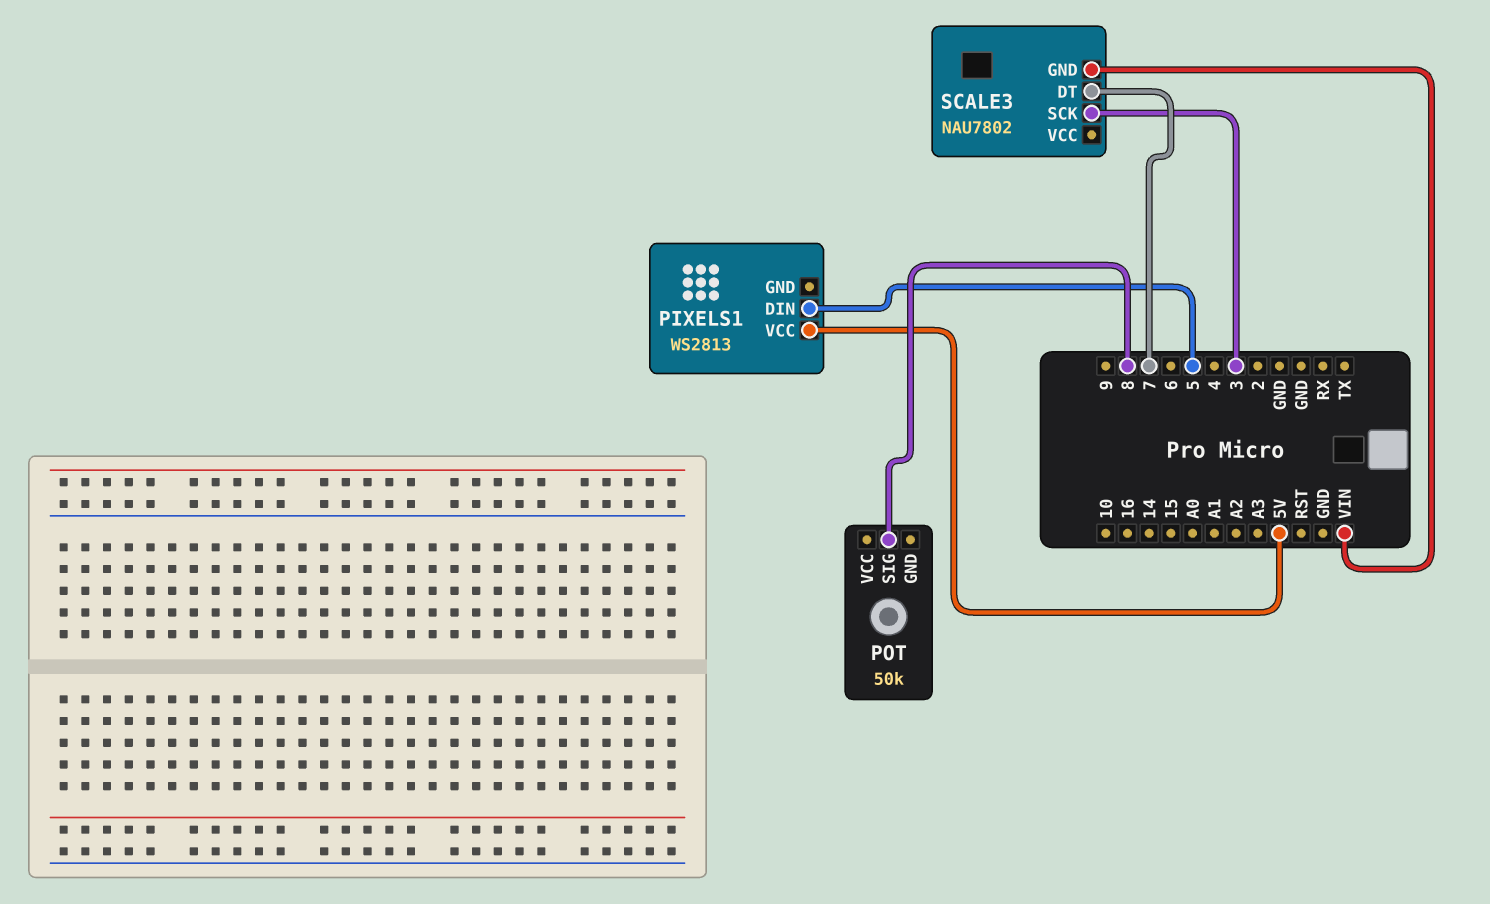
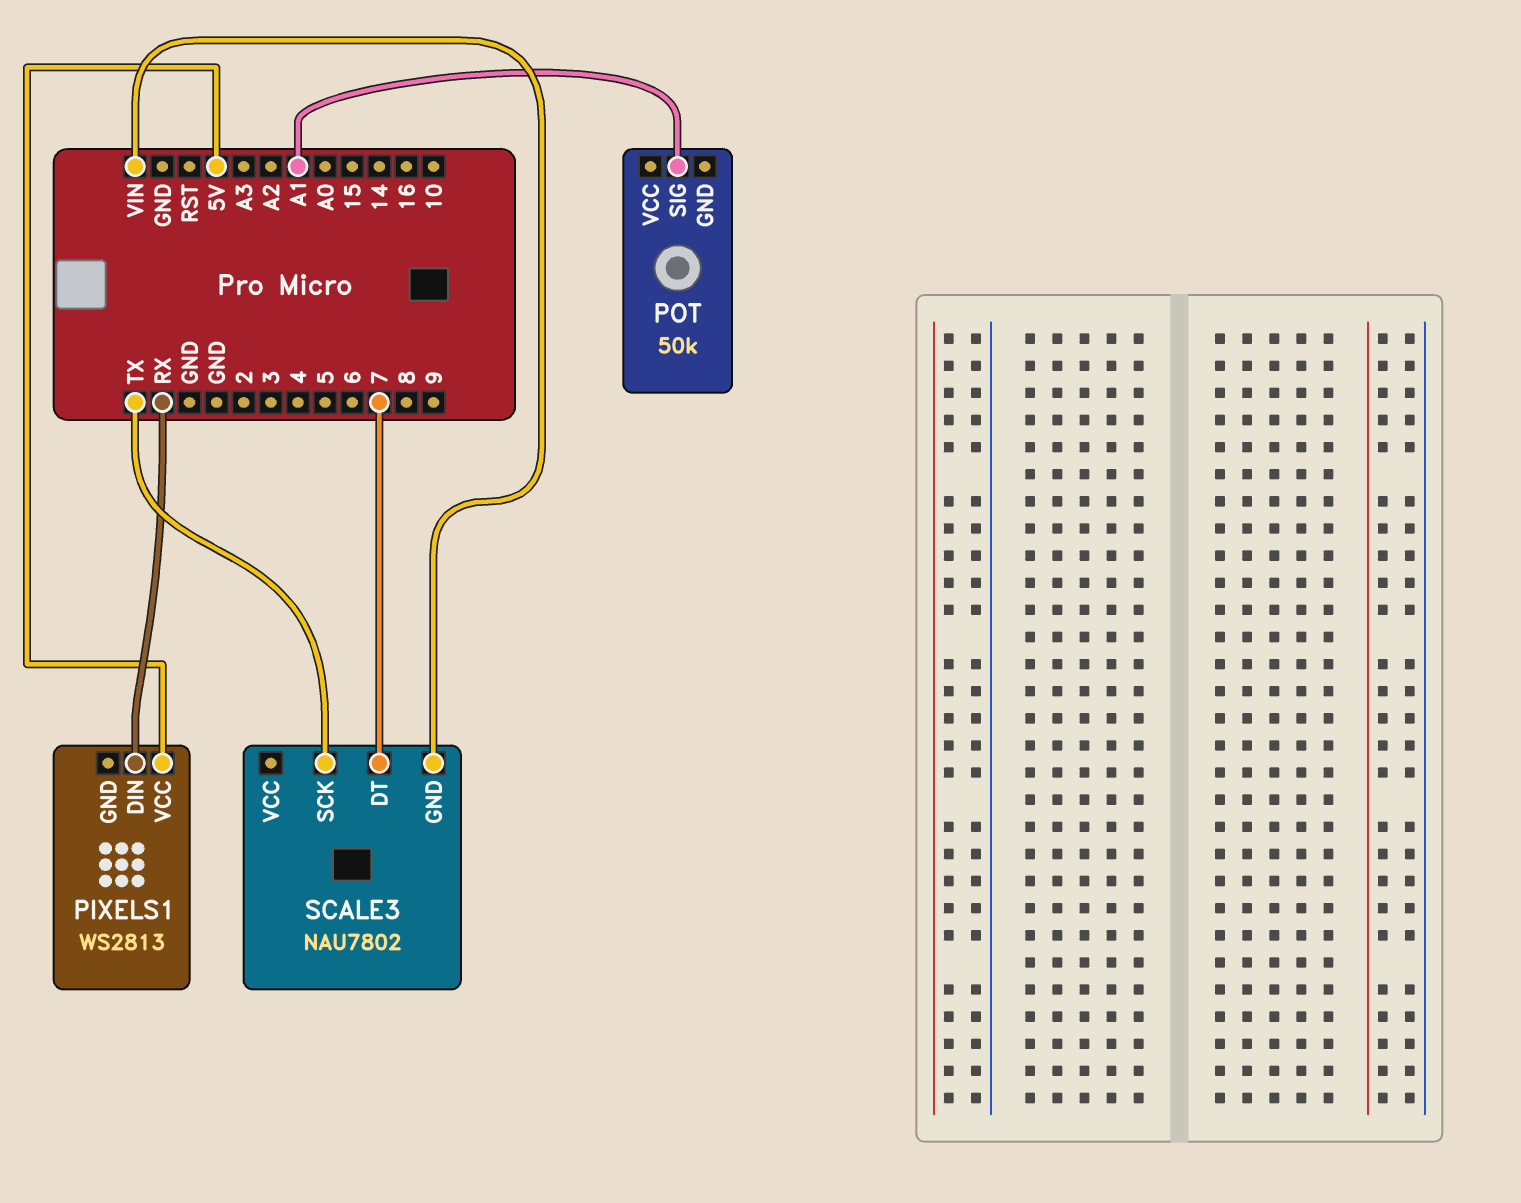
PIXELS1 pin DIN: 5 -> RX
POT pin SIG: 8 -> A1
SCALE3 pin SCK: 3 -> TX

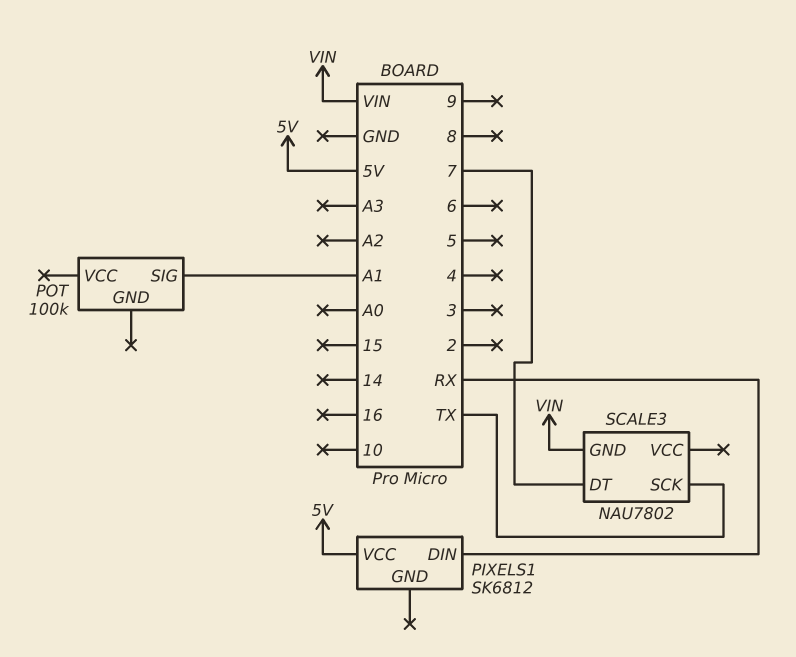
PIXELS1: WS2813 -> SK6812
POT: 50k -> 100k

